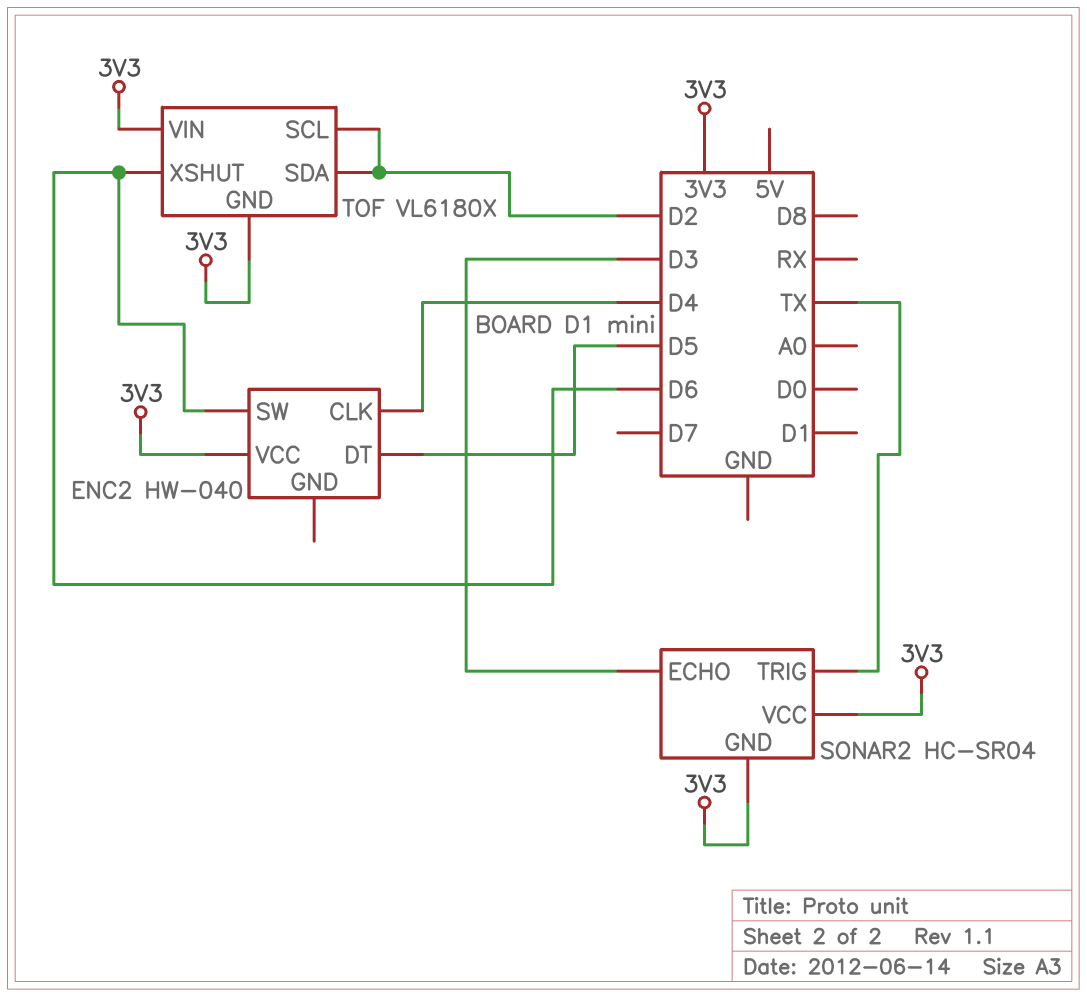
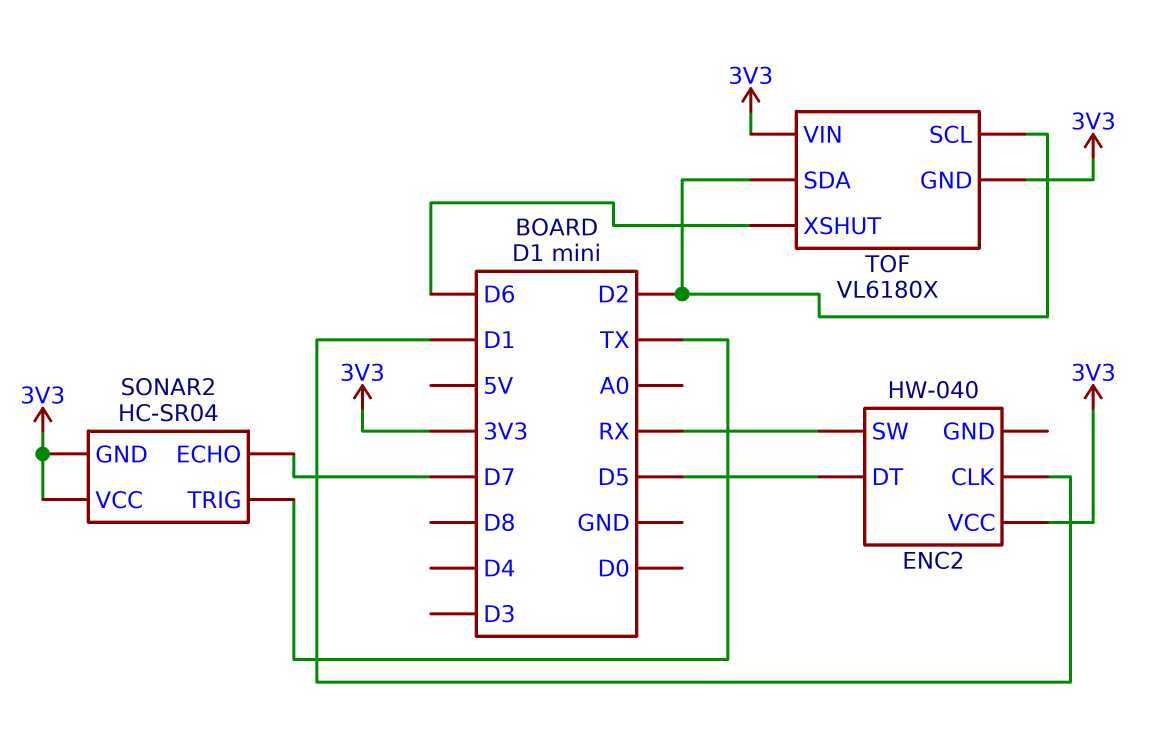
ENC2 pin CLK: D4 -> D1
ENC2 pin SW: D6 -> RX
SONAR2 pin ECHO: D3 -> D7

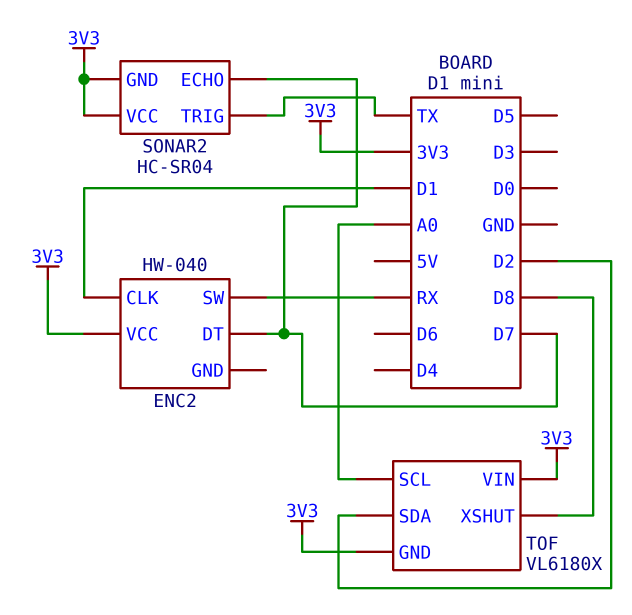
ENC2 pin DT: D5 -> D7
TOF pin SCL: D2 -> A0
TOF pin XSHUT: D6 -> D8

